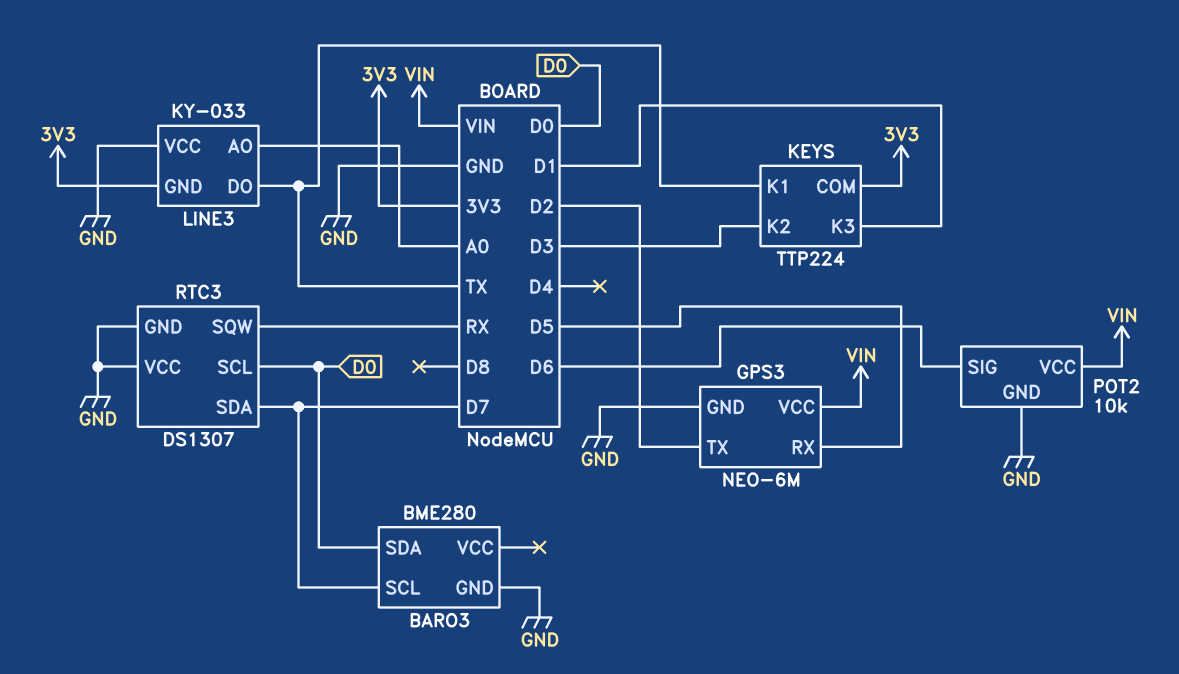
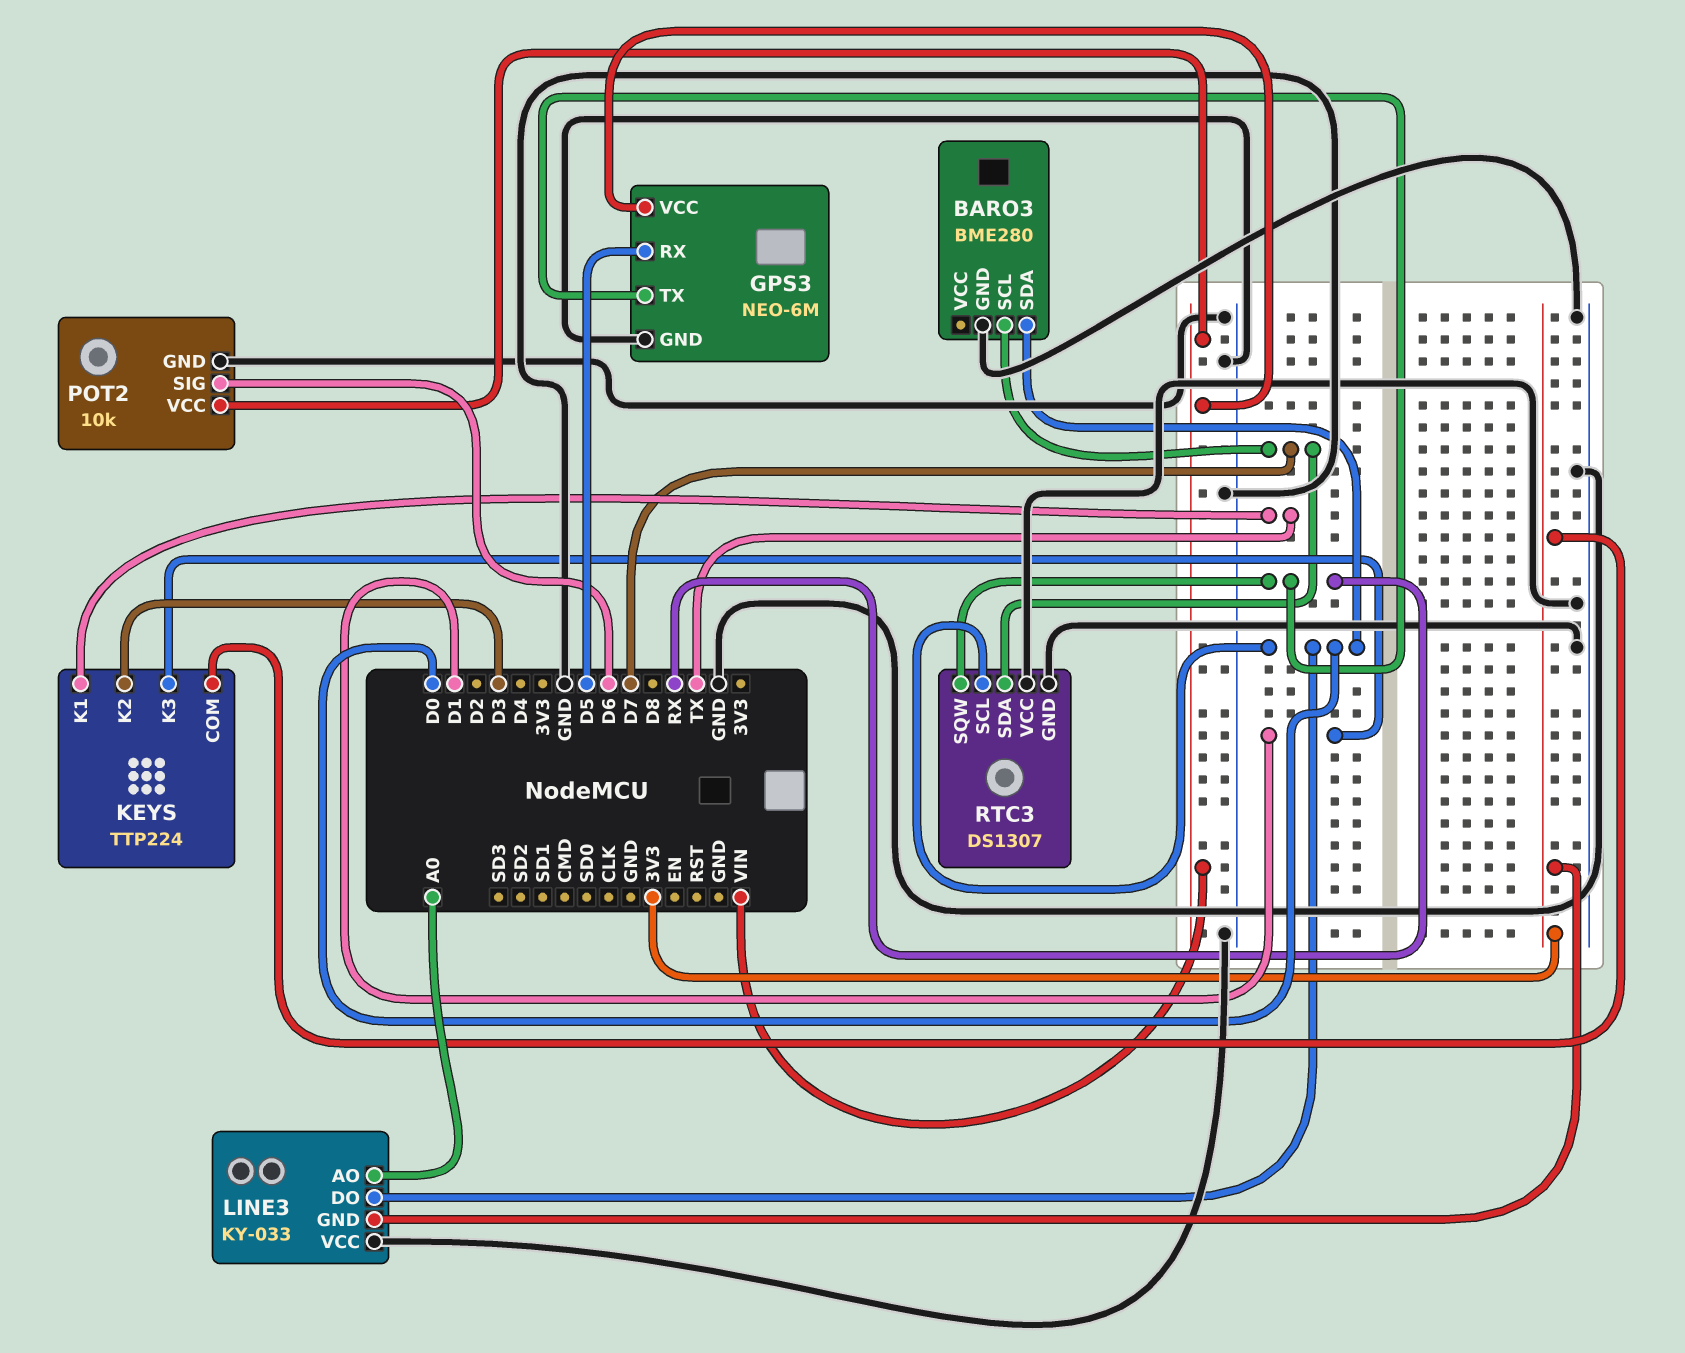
GPS3 pin TX: D2 -> RX
LINE3 pin DO: TX -> D0

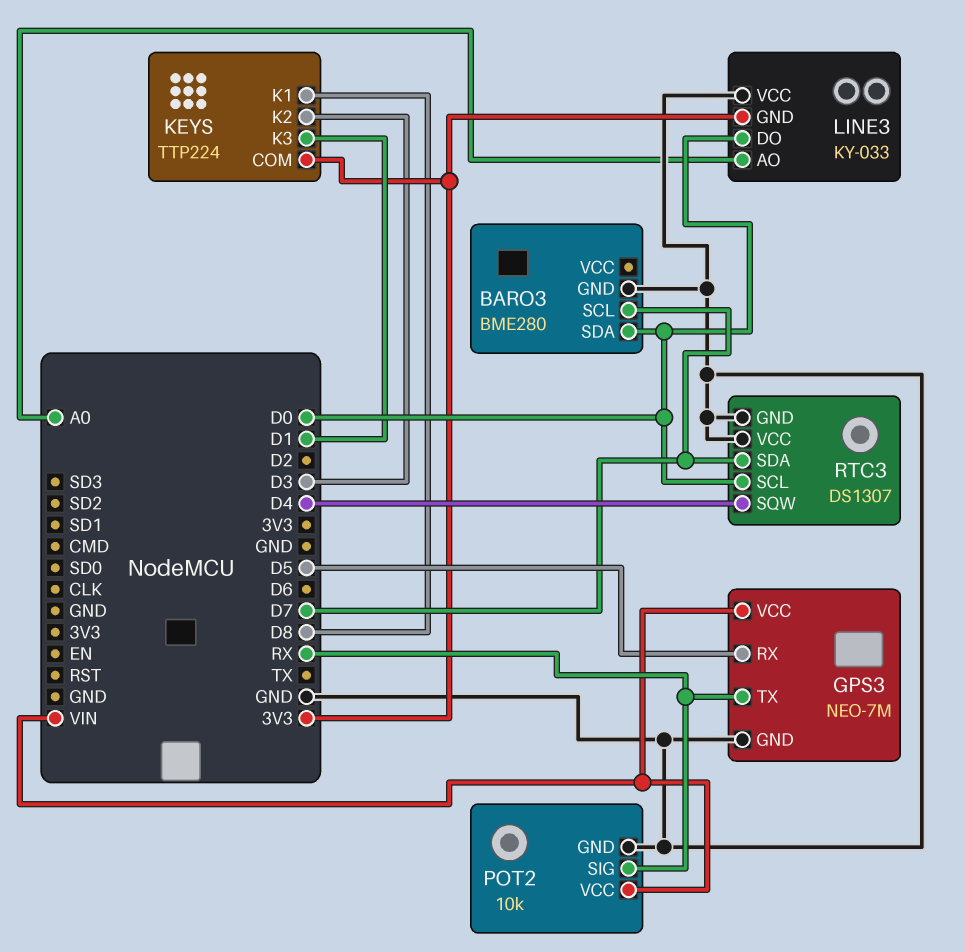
GPS3: NEO-6M -> NEO-7M
KEYS pin K1: TX -> D8
POT2 pin SIG: D6 -> RX
RTC3 pin SQW: RX -> D4

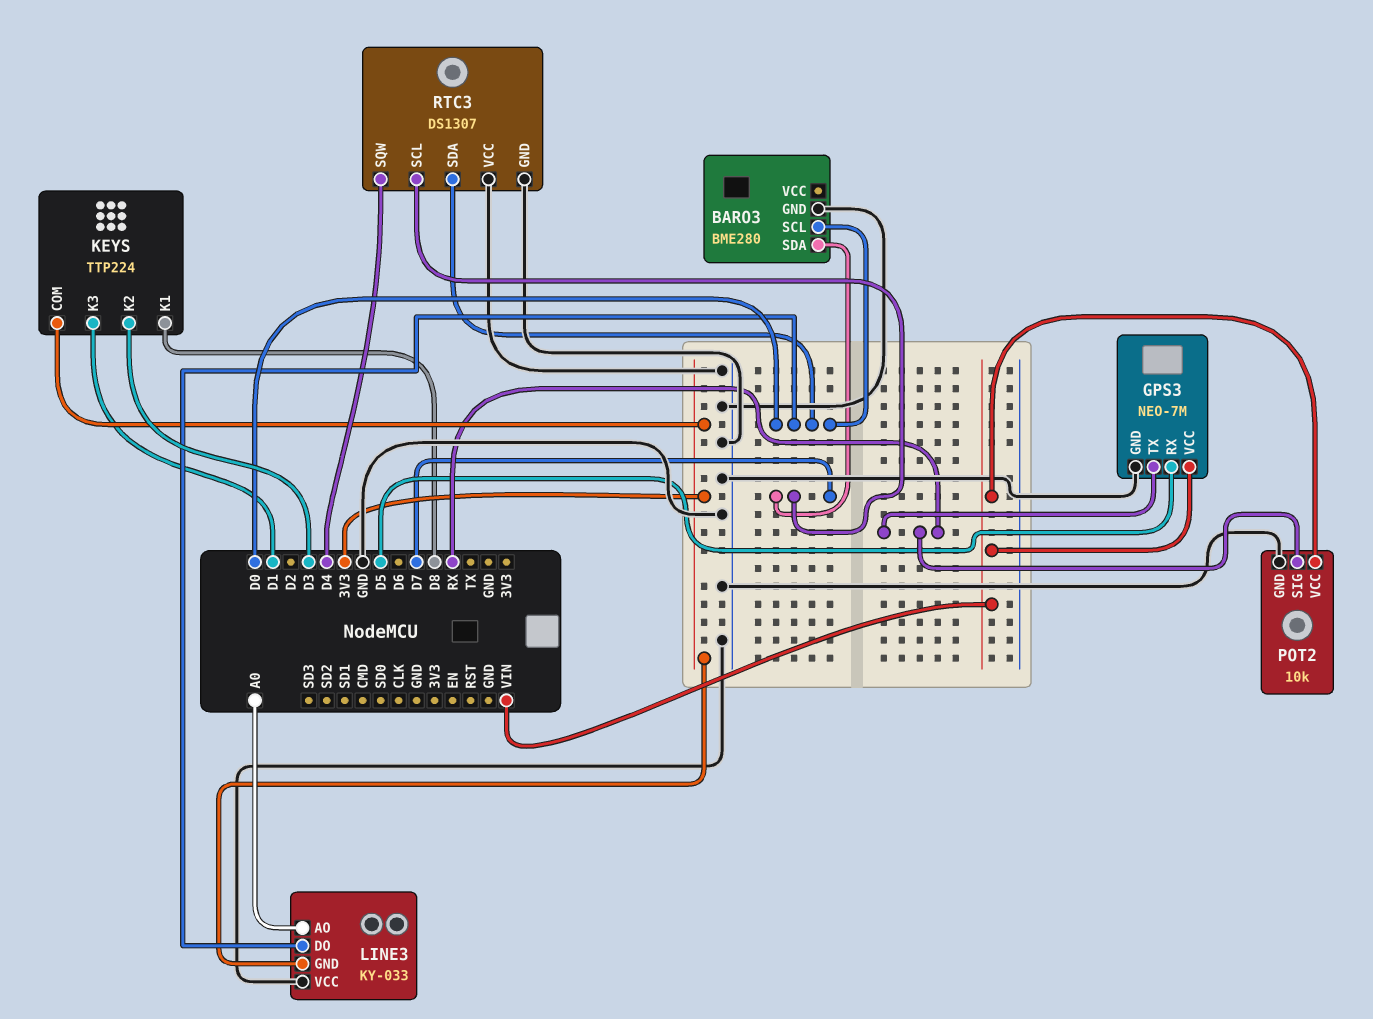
BARO3 pin SCL: D7 -> D0
BARO3 pin SDA: D0 -> D7
RTC3 pin SCL: D0 -> D7
RTC3 pin SDA: D7 -> D0

